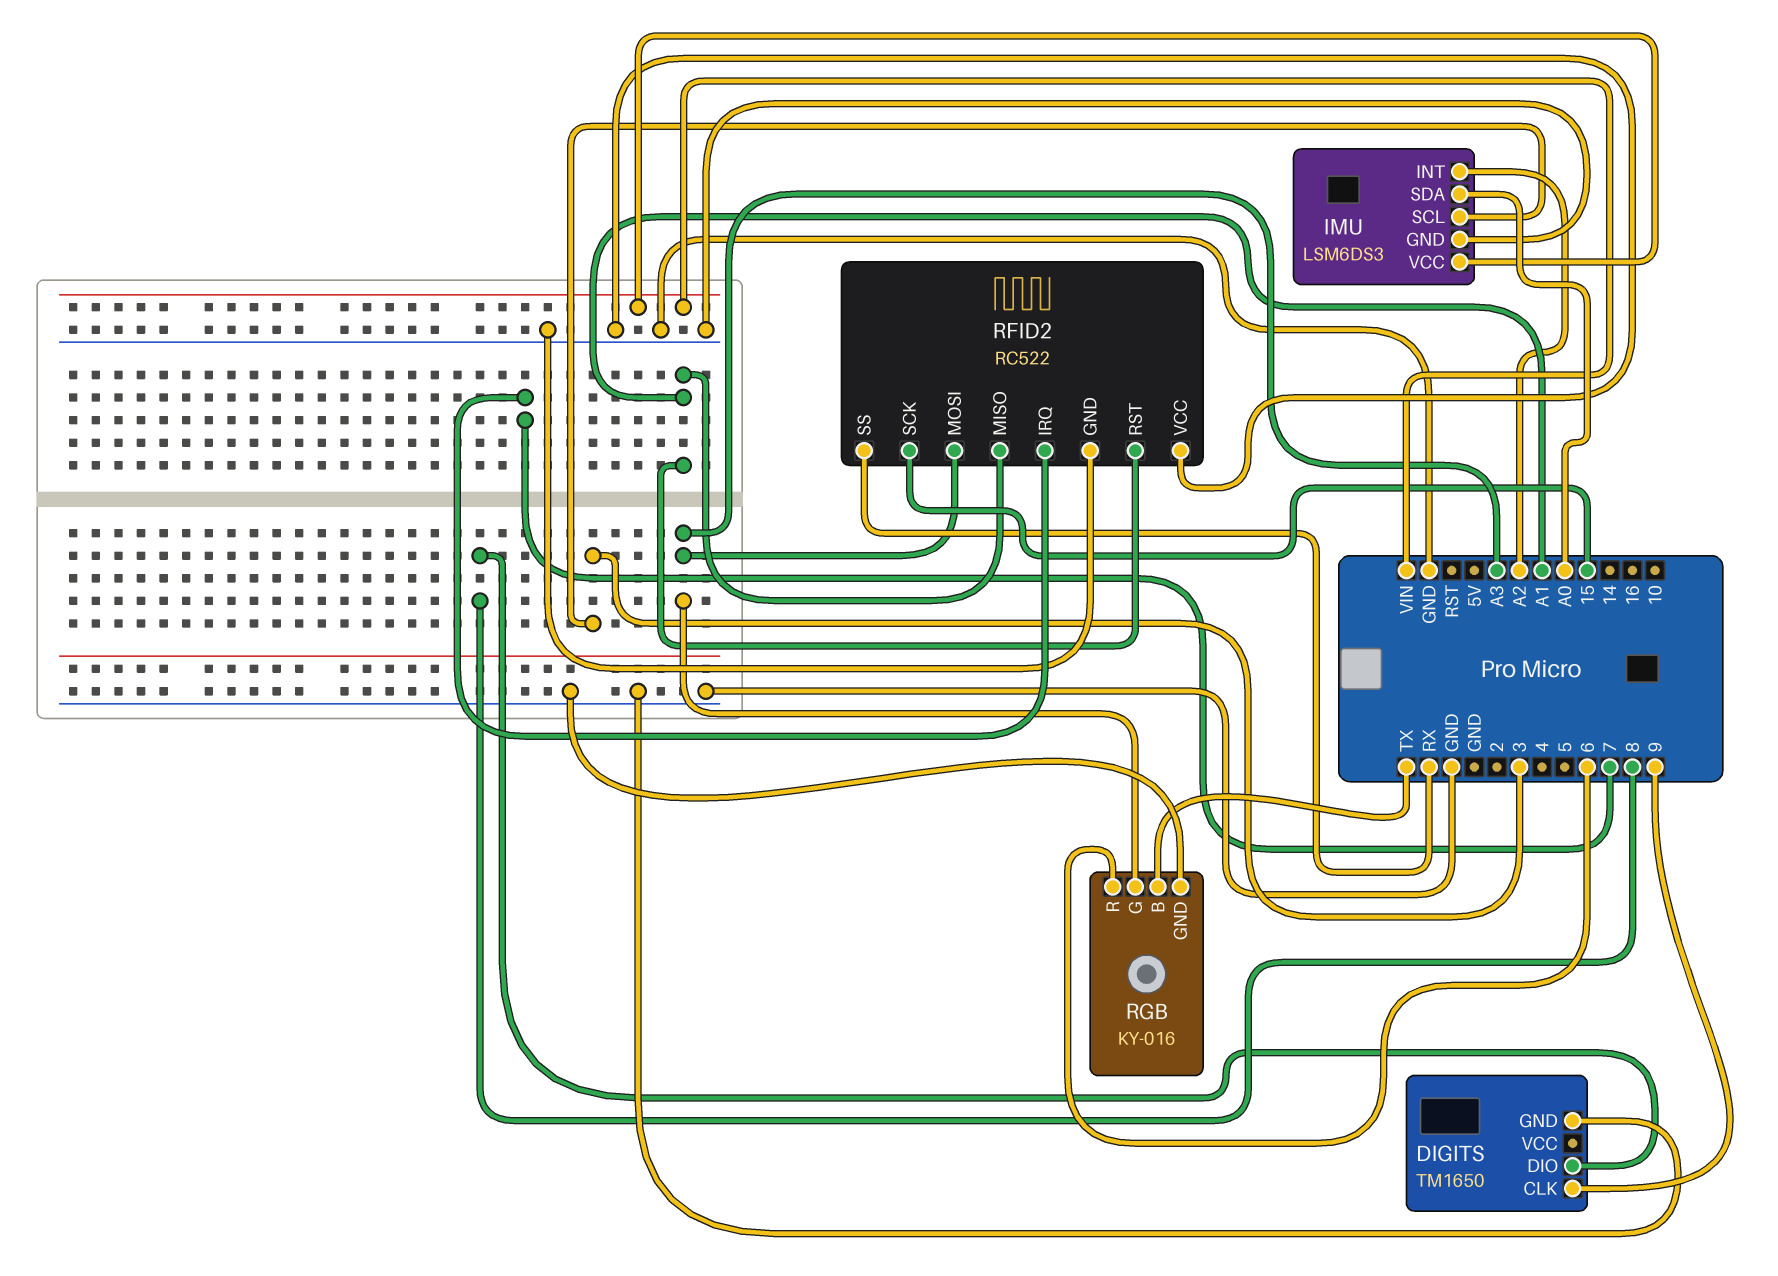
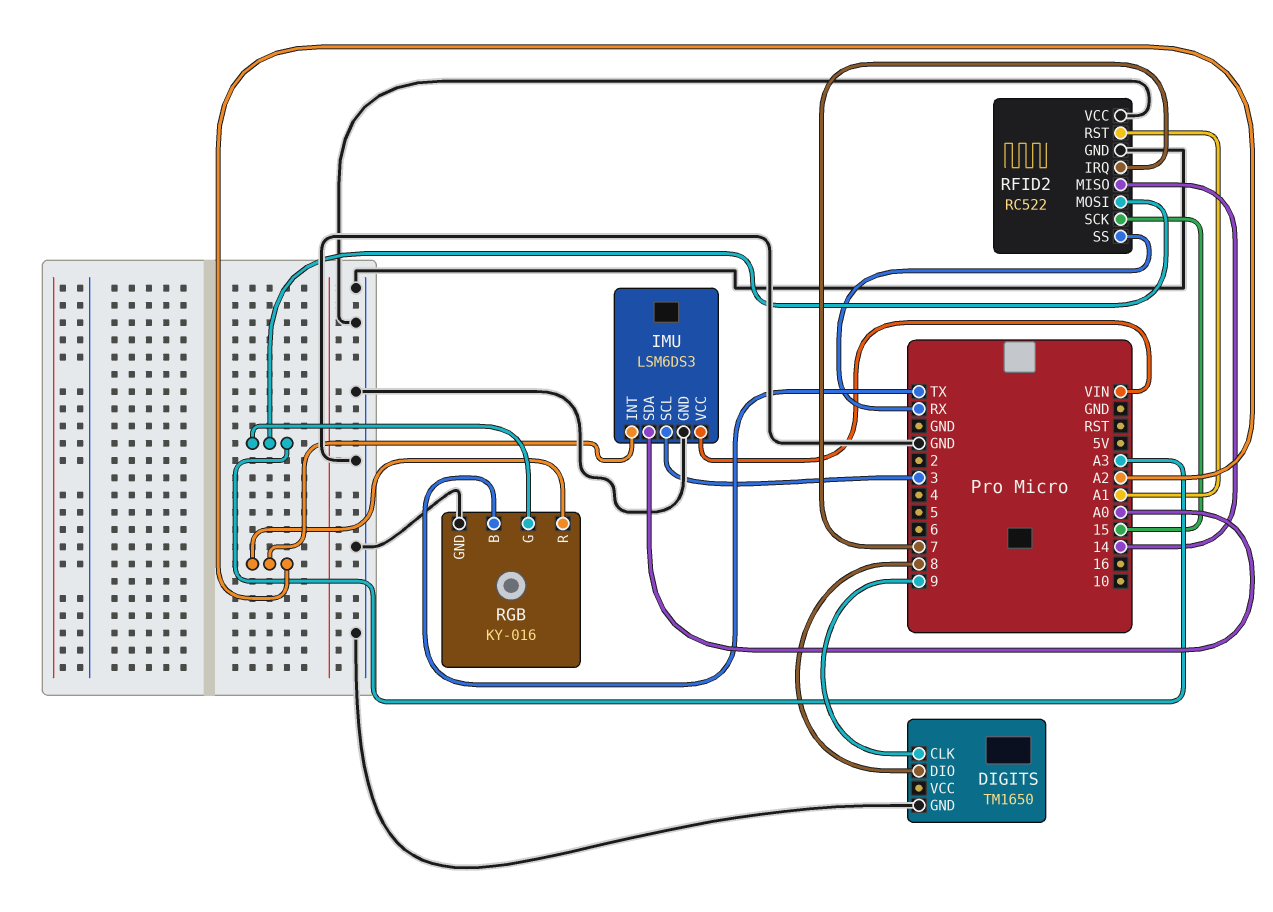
RFID2 pin MISO: A1 -> 14
RGB pin R: 6 -> A2

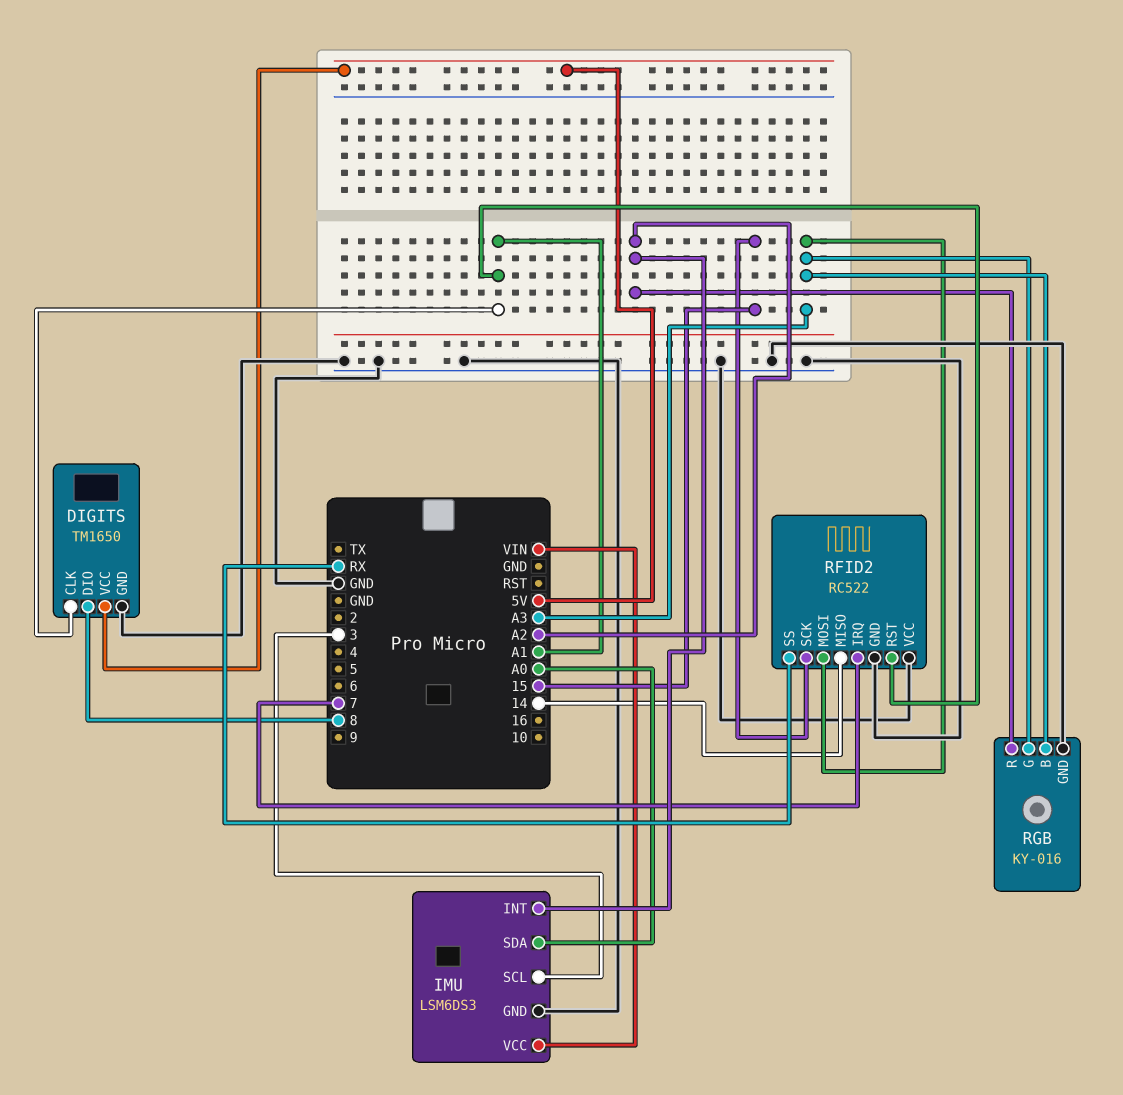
DIGITS pin CLK: 9 -> A1
DIGITS pin VCC: none -> 5V
RGB pin B: TX -> A3

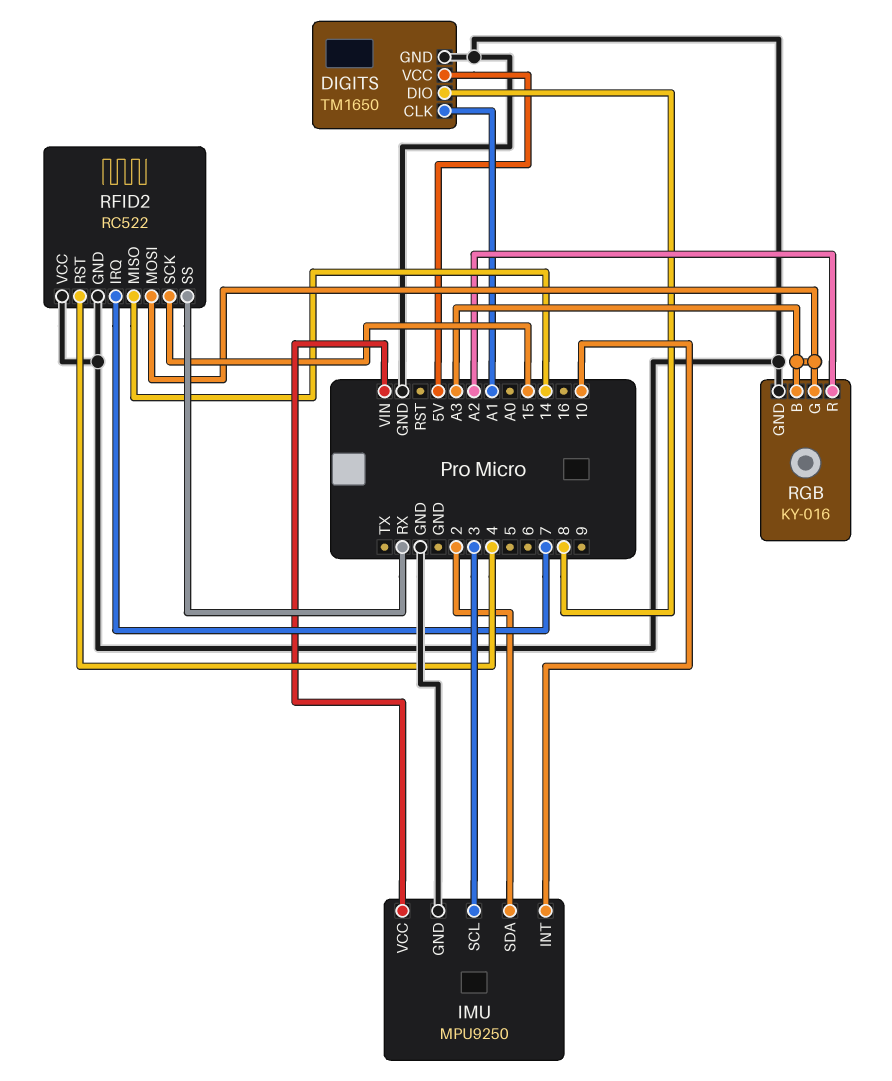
IMU: LSM6DS3 -> MPU9250
IMU pin INT: A2 -> 10
IMU pin SDA: A0 -> 2
RFID2 pin RST: A1 -> 4

